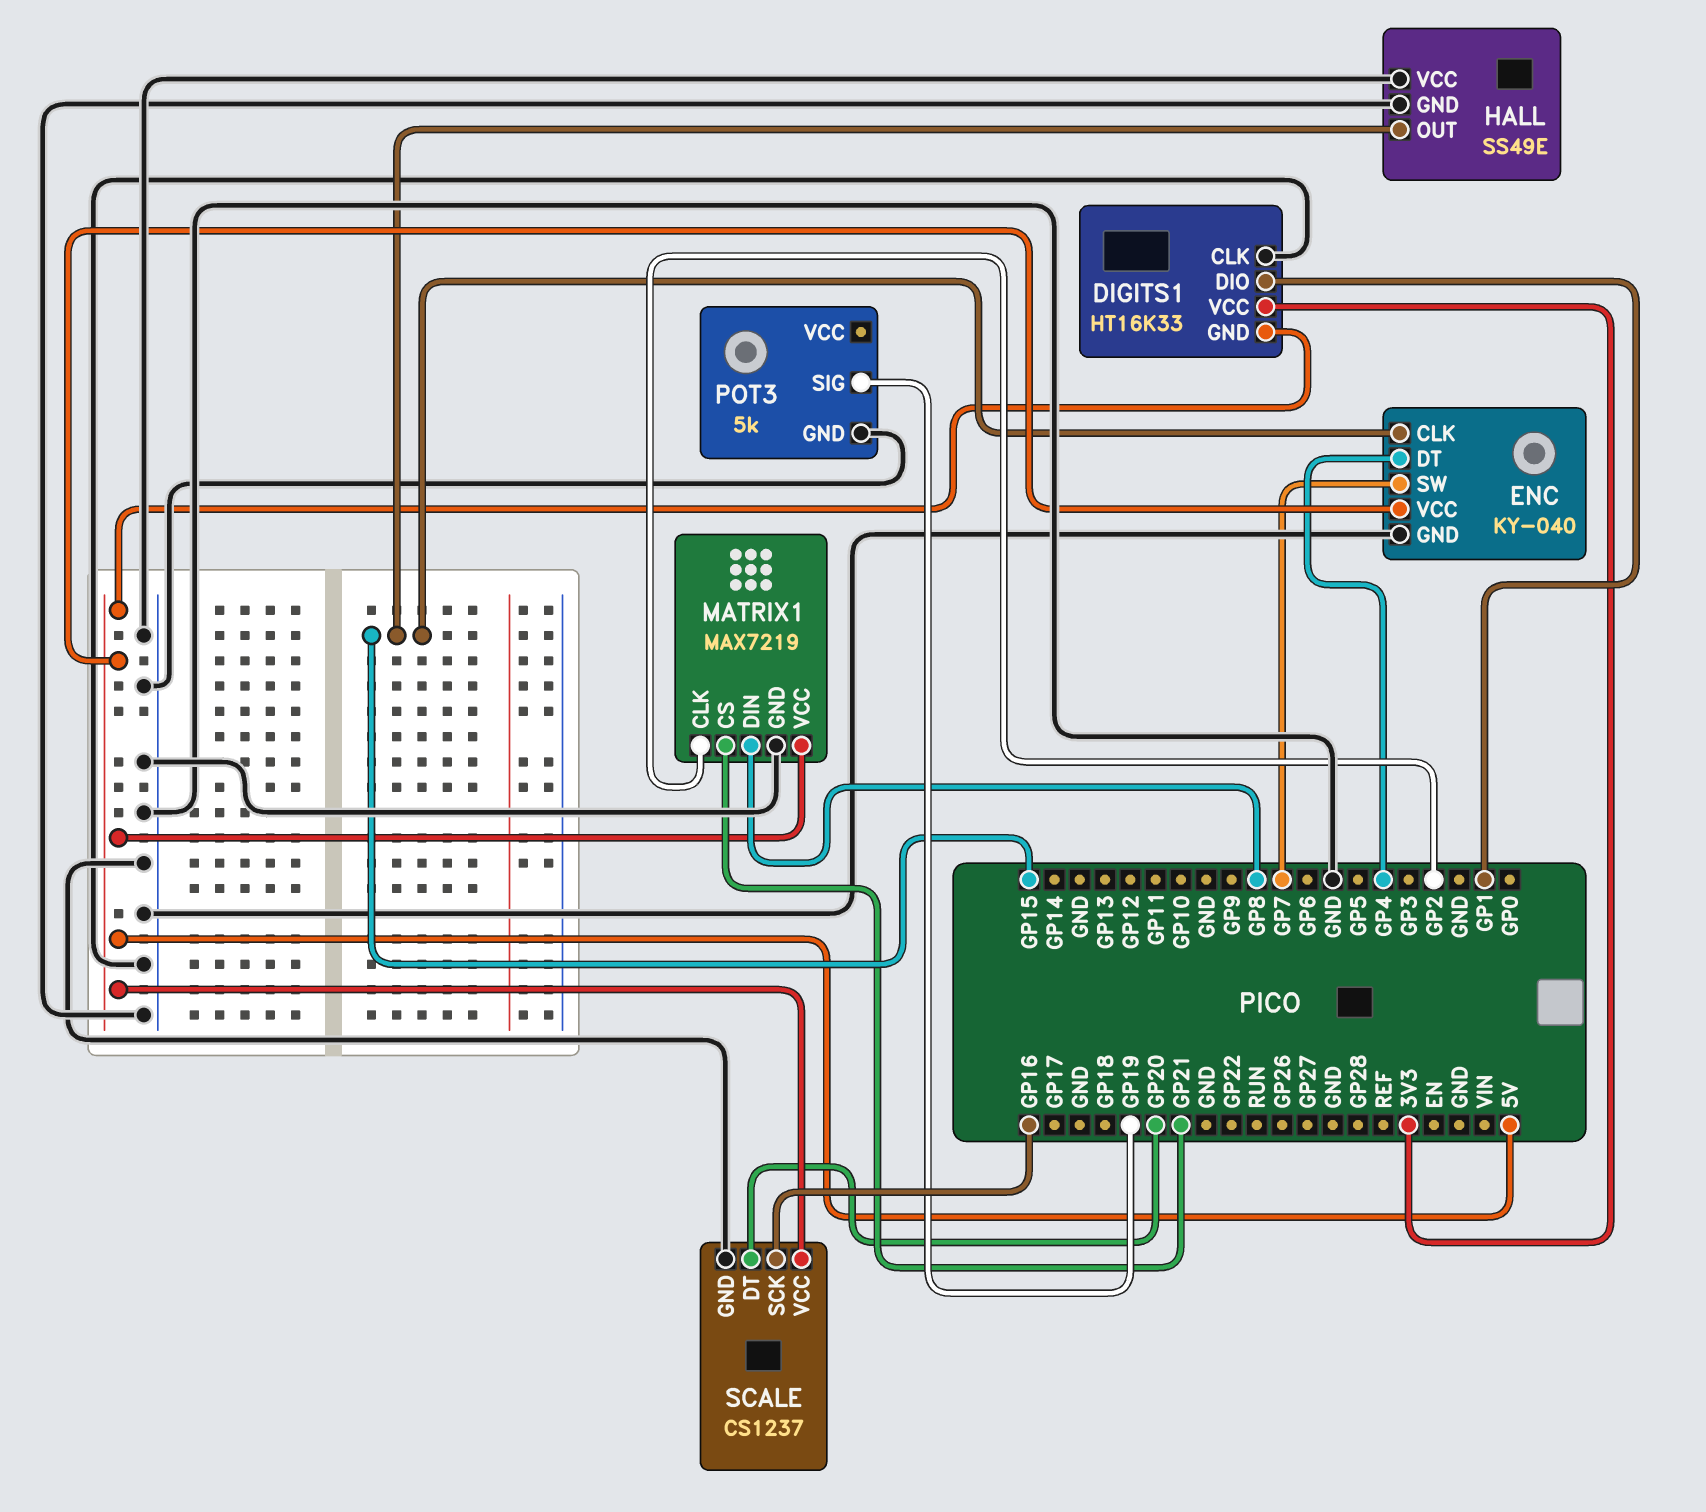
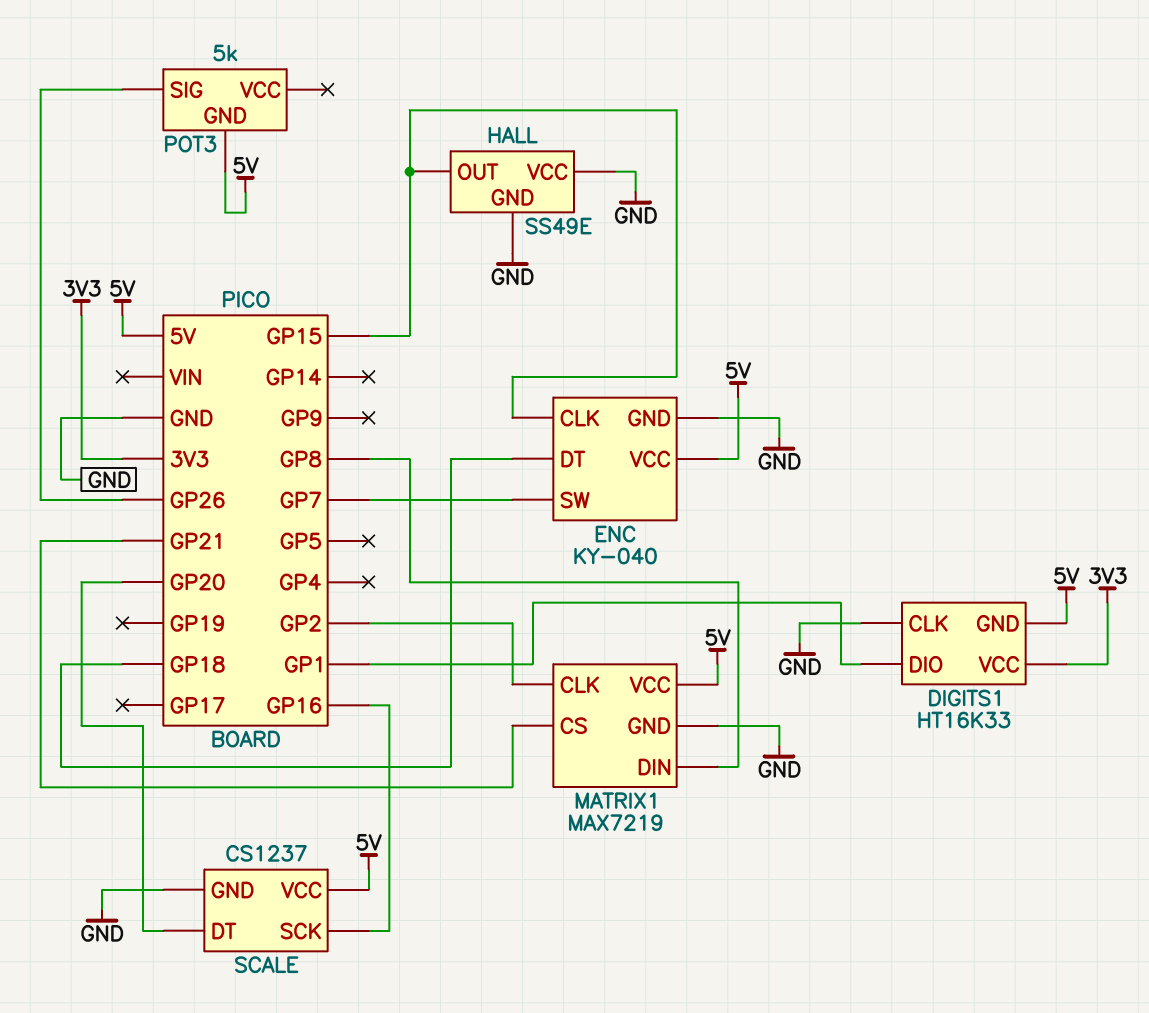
ENC pin DT: GP4 -> GP18
POT3 pin GND: GND -> 5V
POT3 pin SIG: GP19 -> GP26

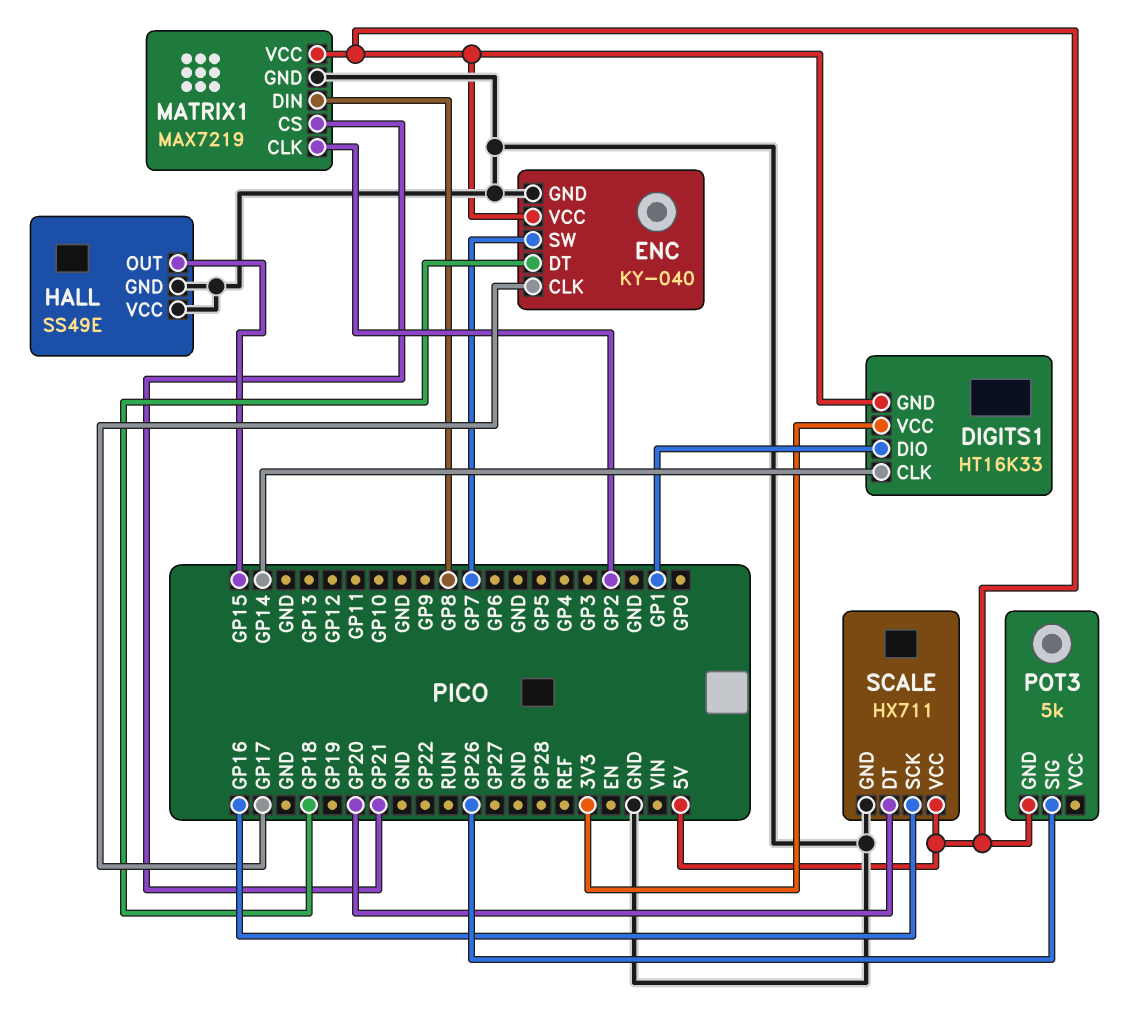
DIGITS1 pin CLK: GND -> GP14
ENC pin CLK: GP15 -> GP17
SCALE: CS1237 -> HX711

